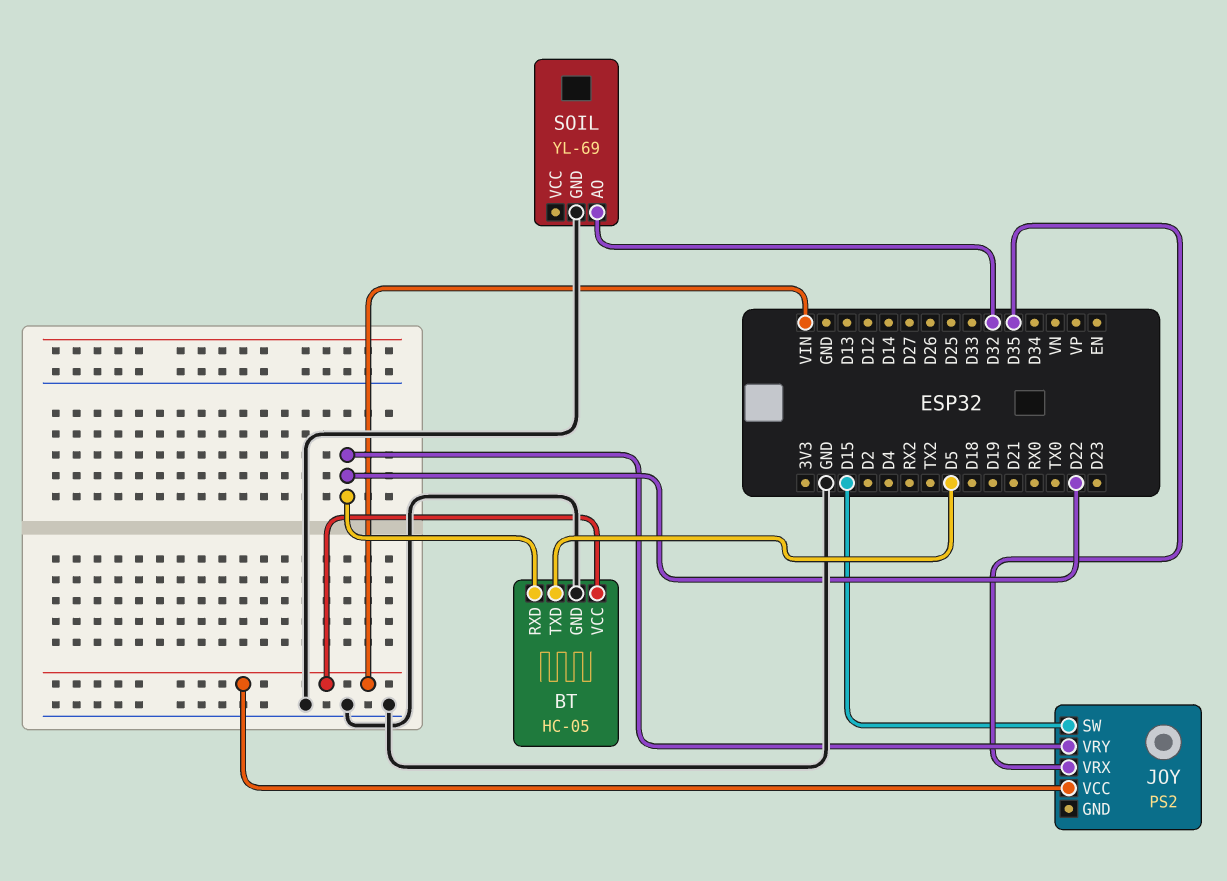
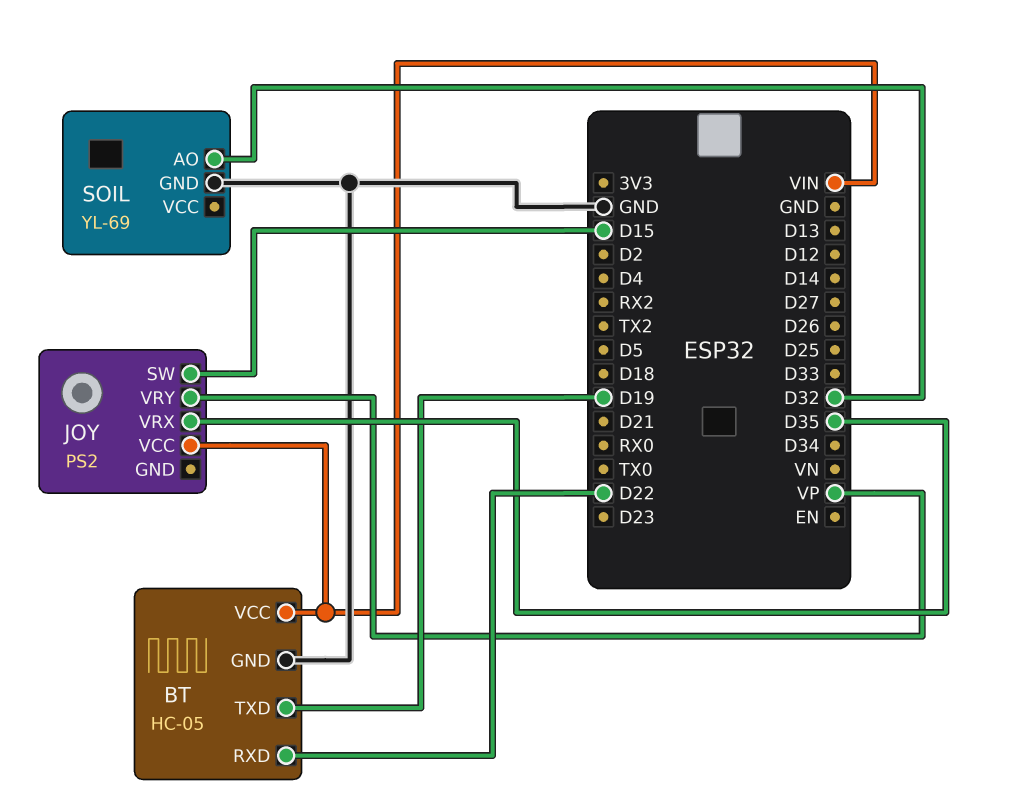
BT pin TXD: D5 -> D19
JOY pin VRY: D22 -> VP

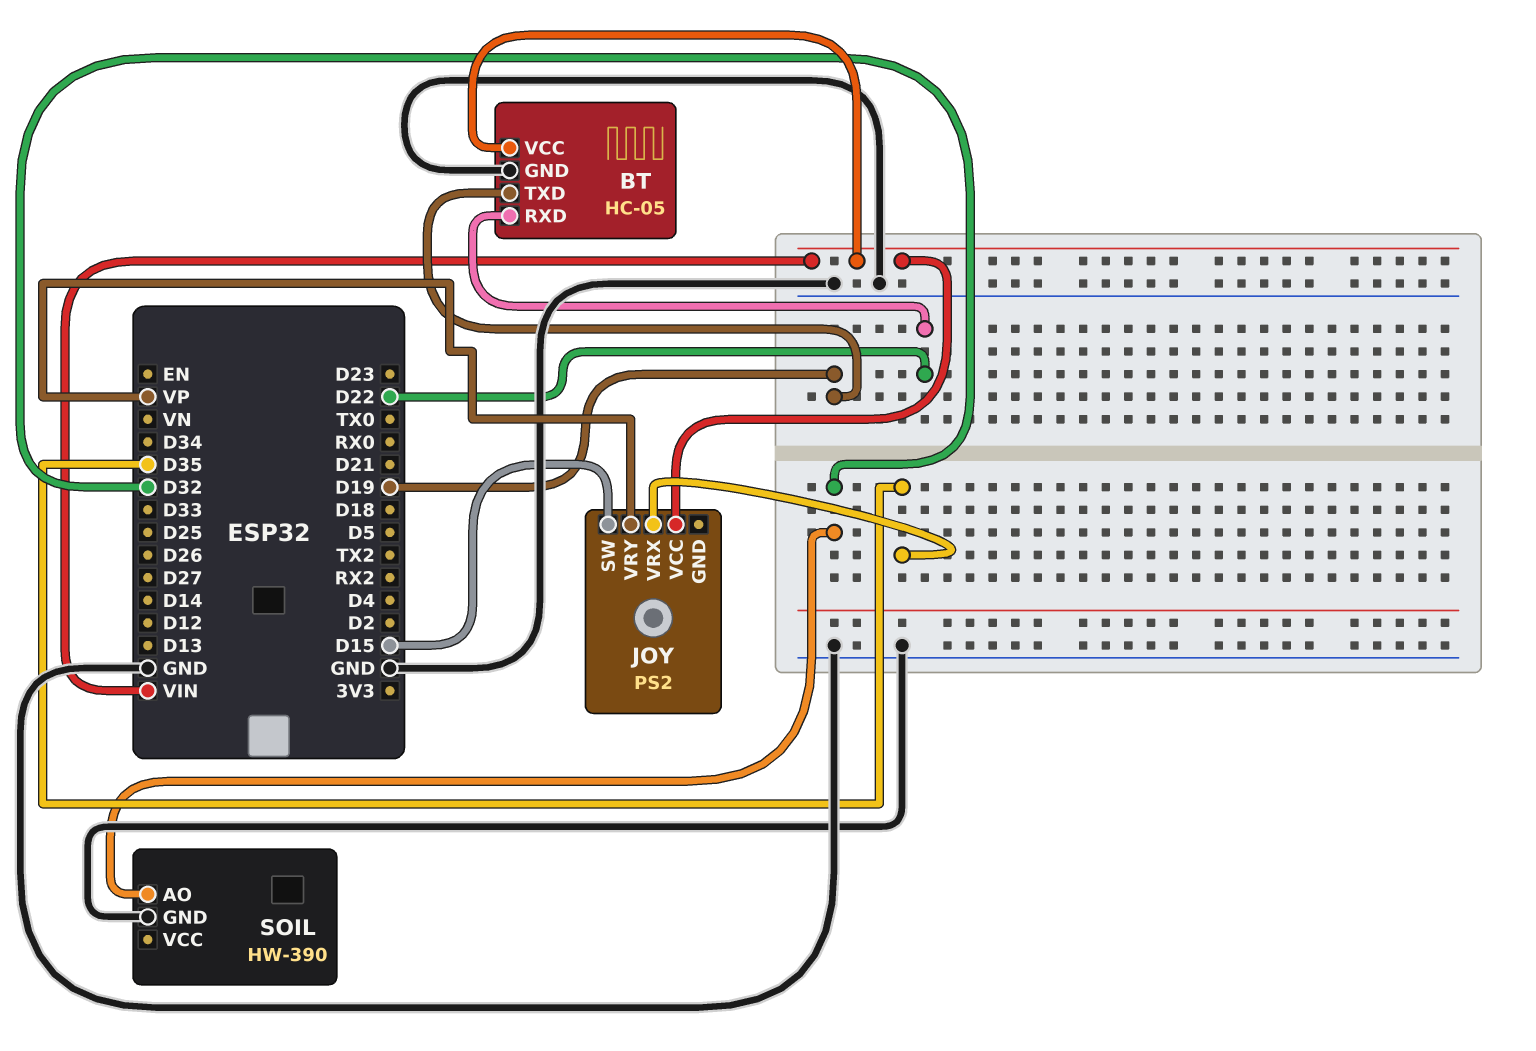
SOIL: YL-69 -> HW-390

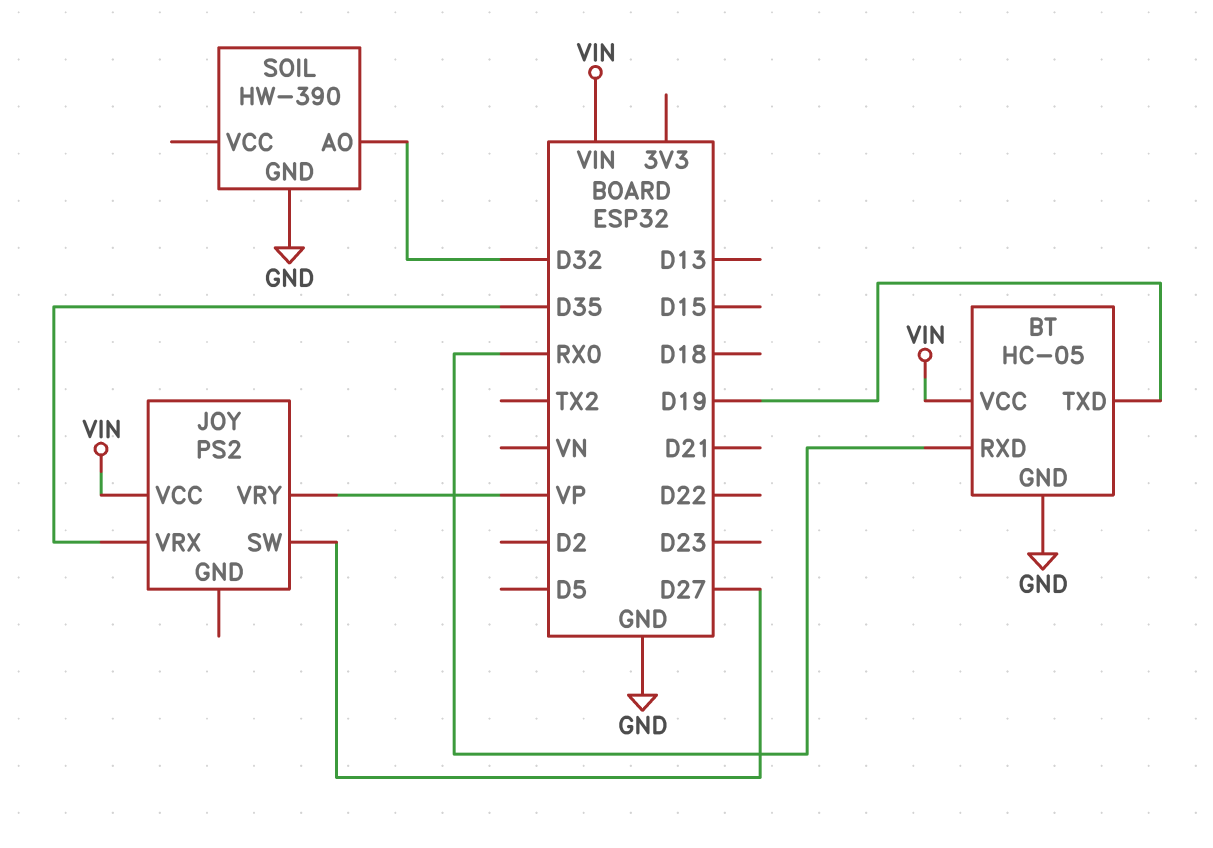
BT pin RXD: D22 -> RX0
JOY pin SW: D15 -> D27

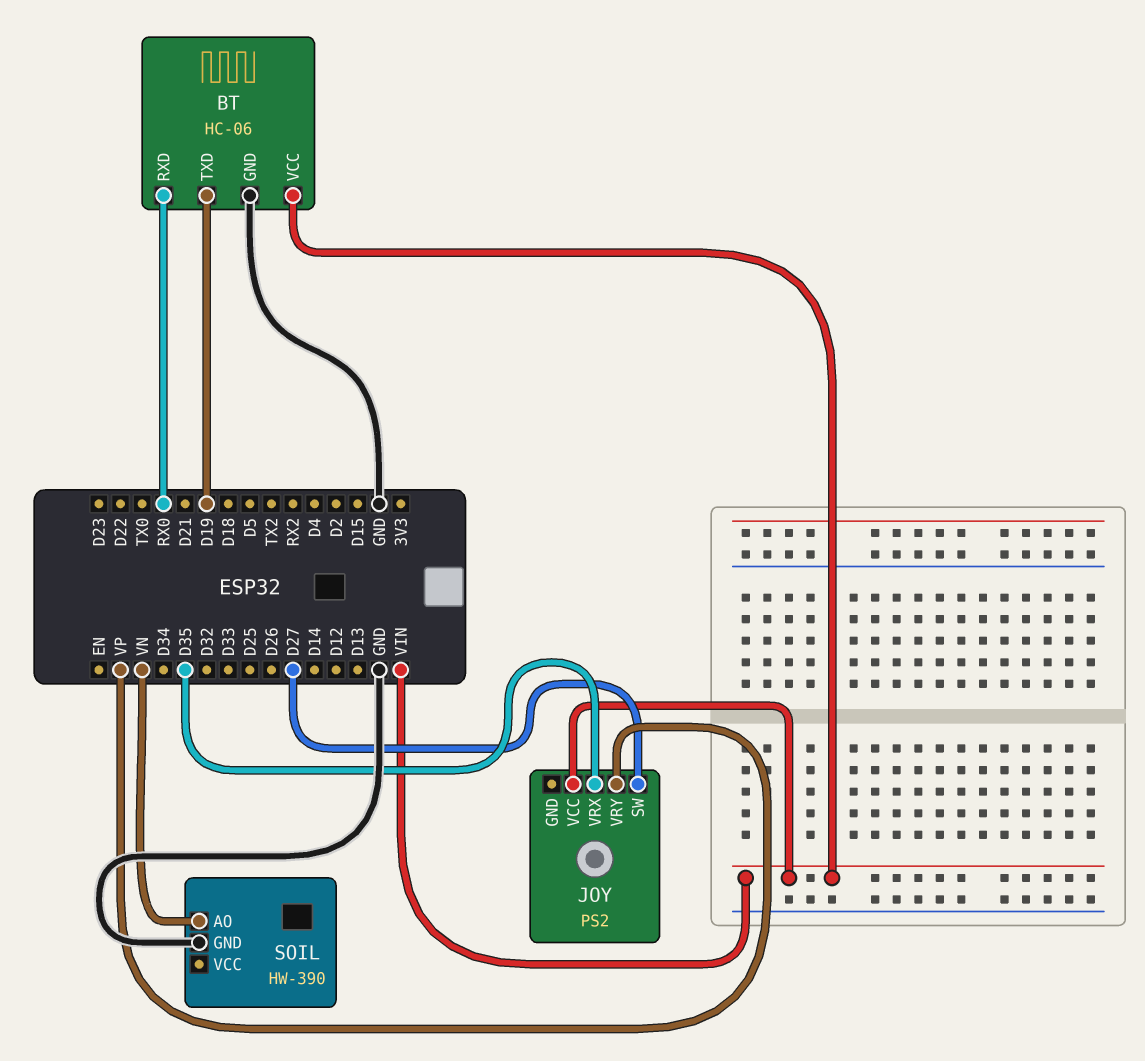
BT: HC-05 -> HC-06
SOIL pin AO: D32 -> VN

